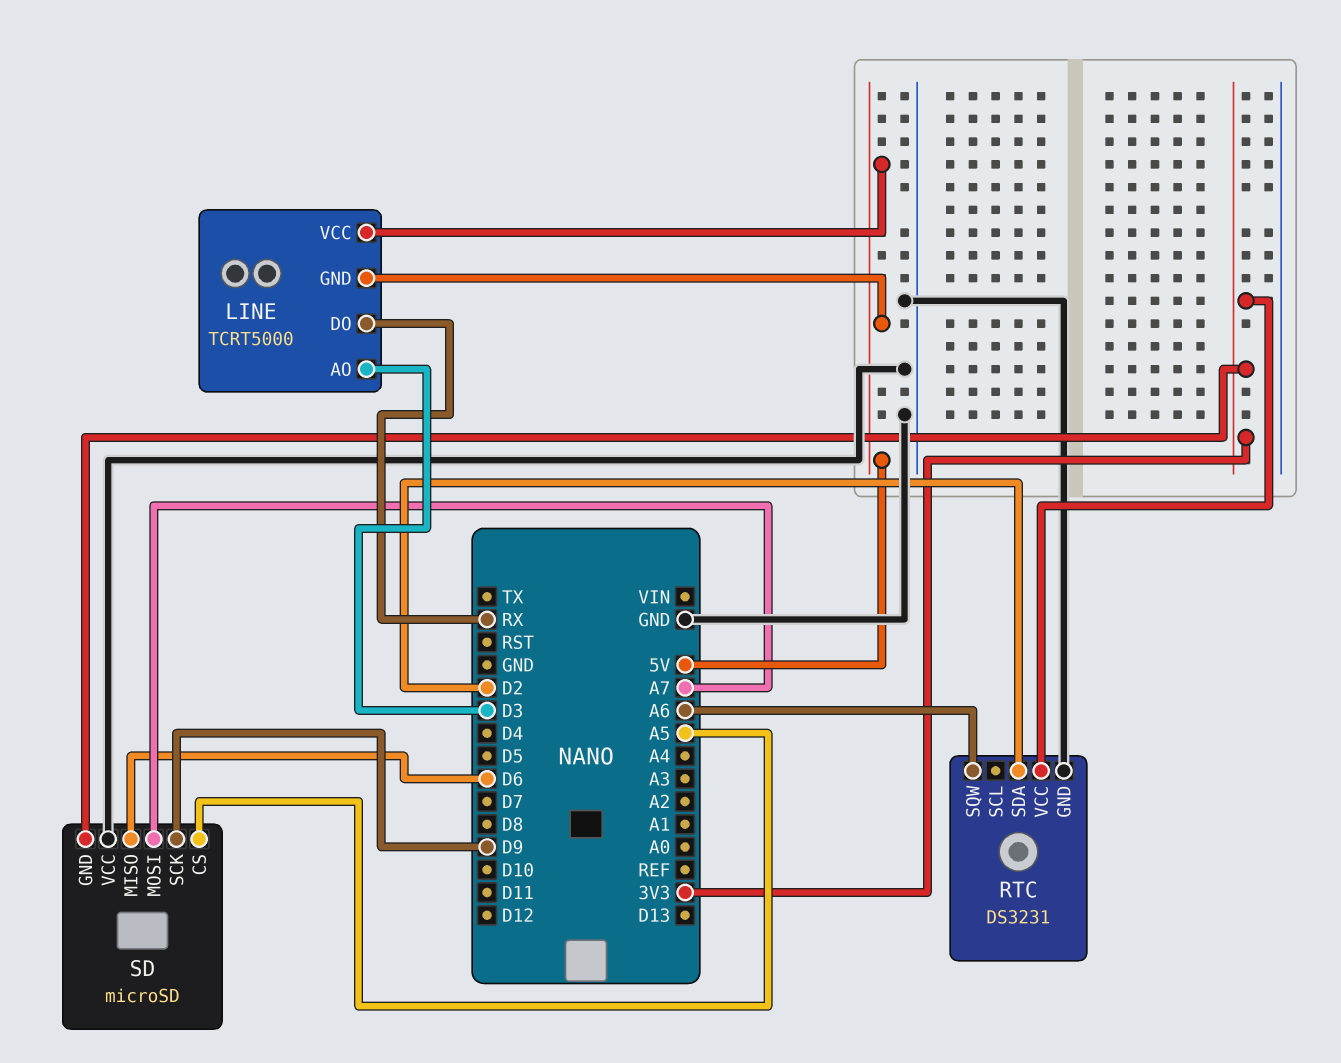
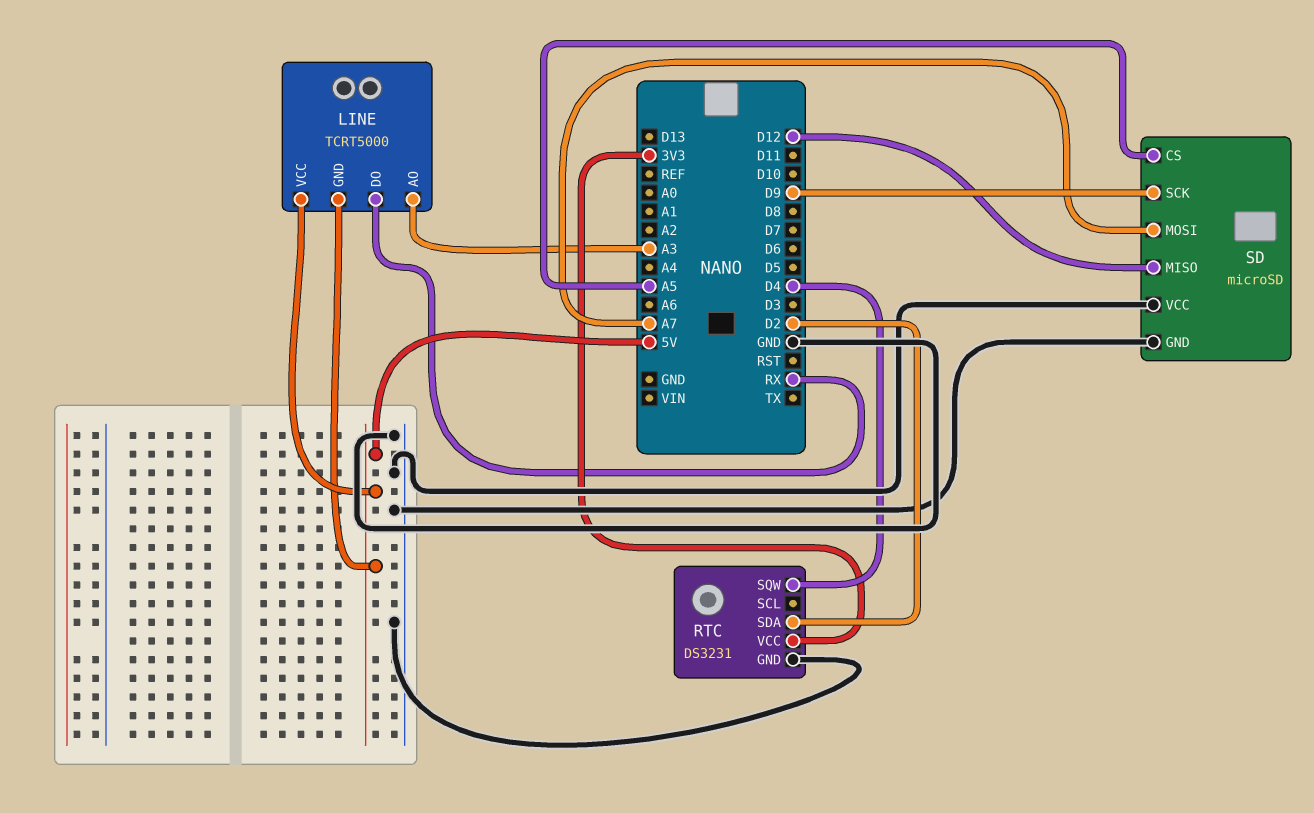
LINE pin AO: D3 -> A3
RTC pin SQW: A6 -> D4
SD pin GND: 3V3 -> GND
SD pin MISO: D6 -> D12

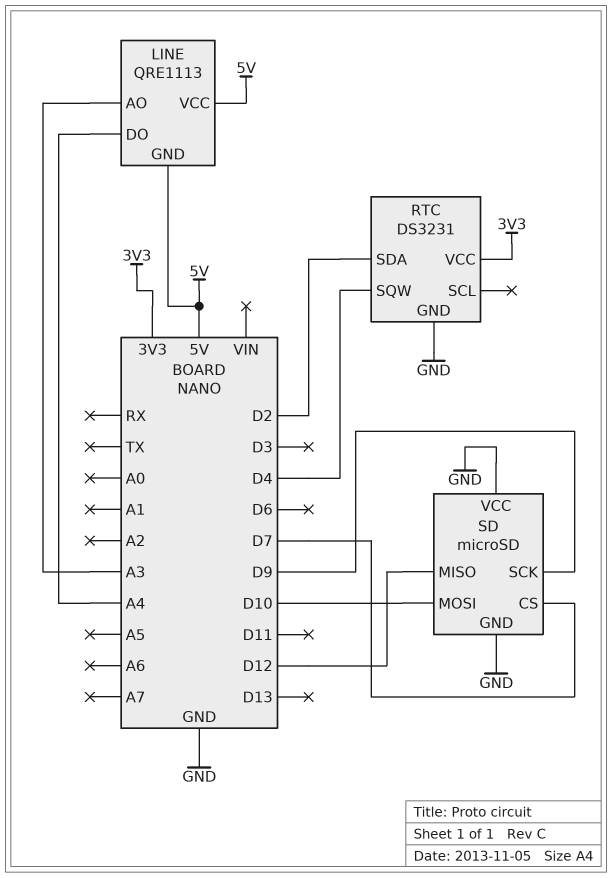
LINE: TCRT5000 -> QRE1113
LINE pin DO: RX -> A4
SD pin CS: A5 -> D7
SD pin MOSI: A7 -> D10

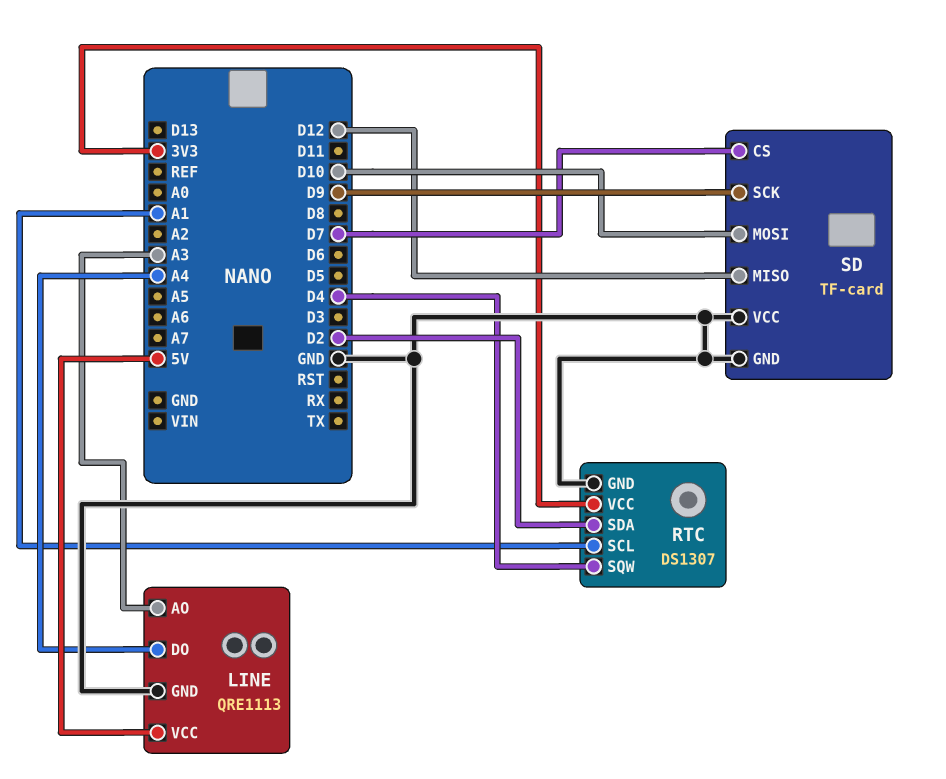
LINE pin GND: 5V -> GND
RTC: DS3231 -> DS1307
RTC pin SCL: none -> A1
SD: microSD -> TF-card

